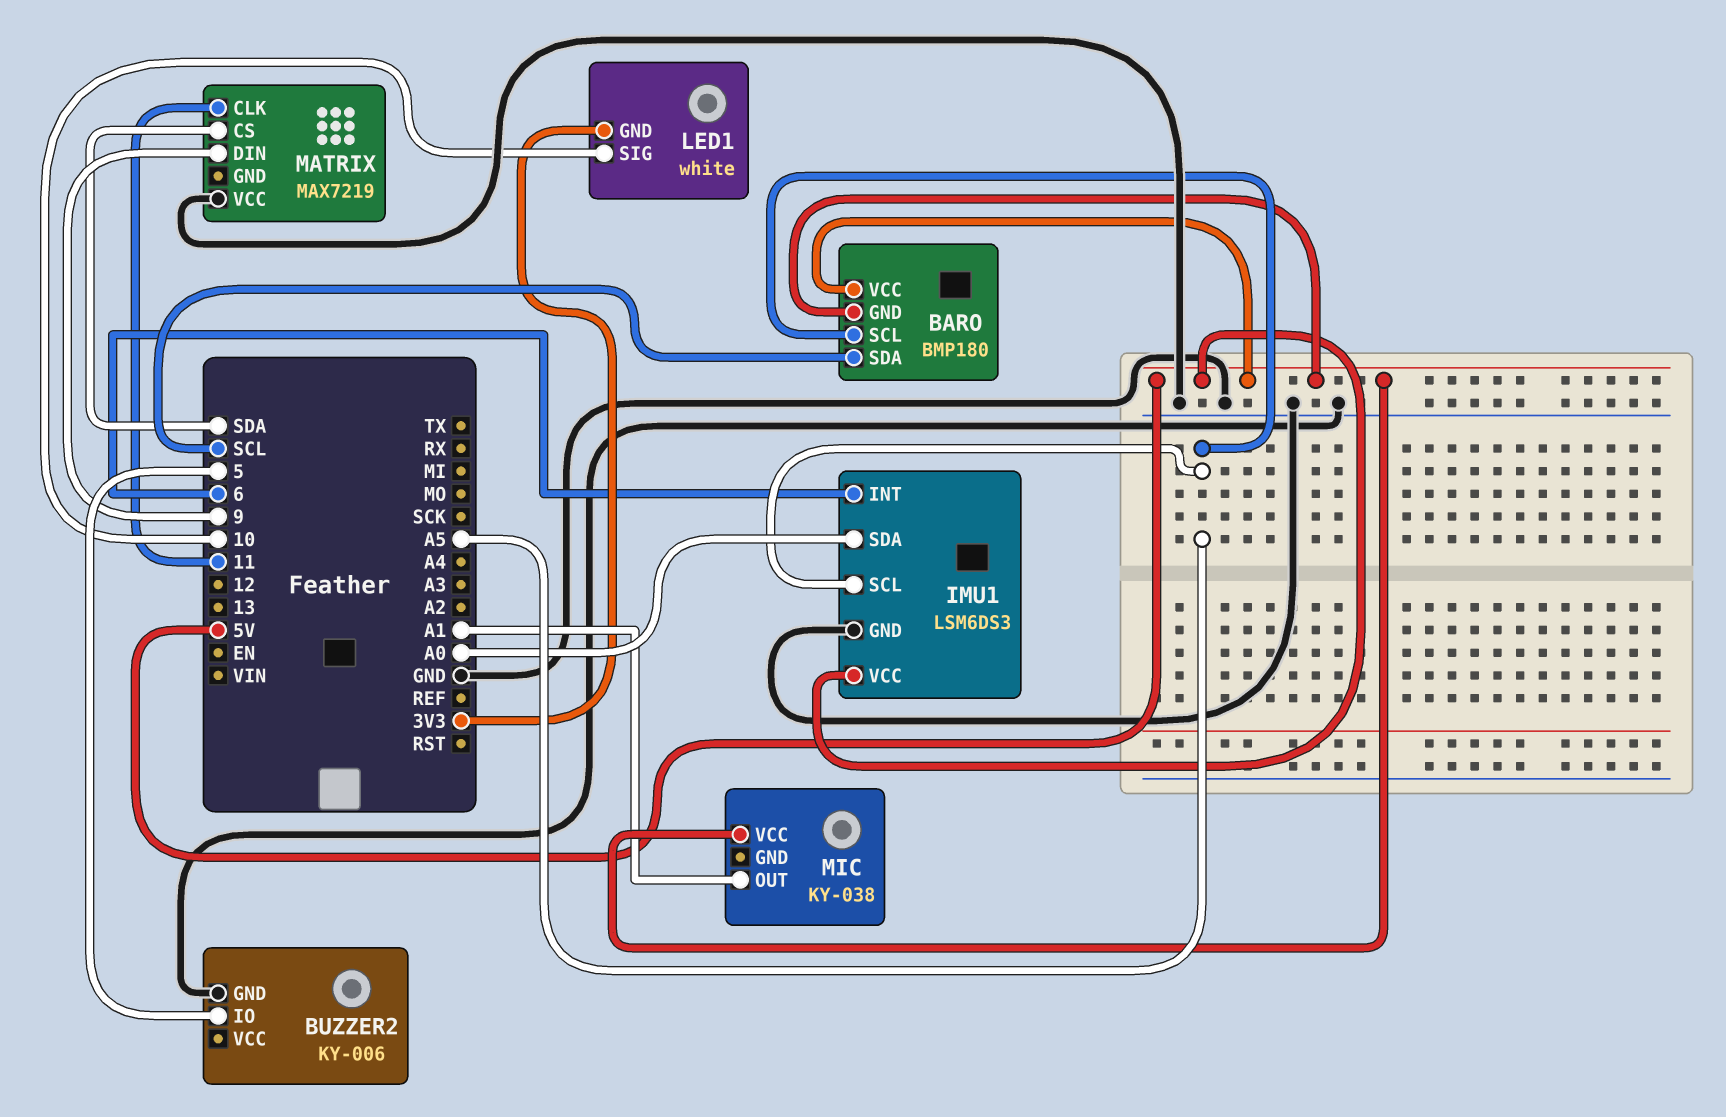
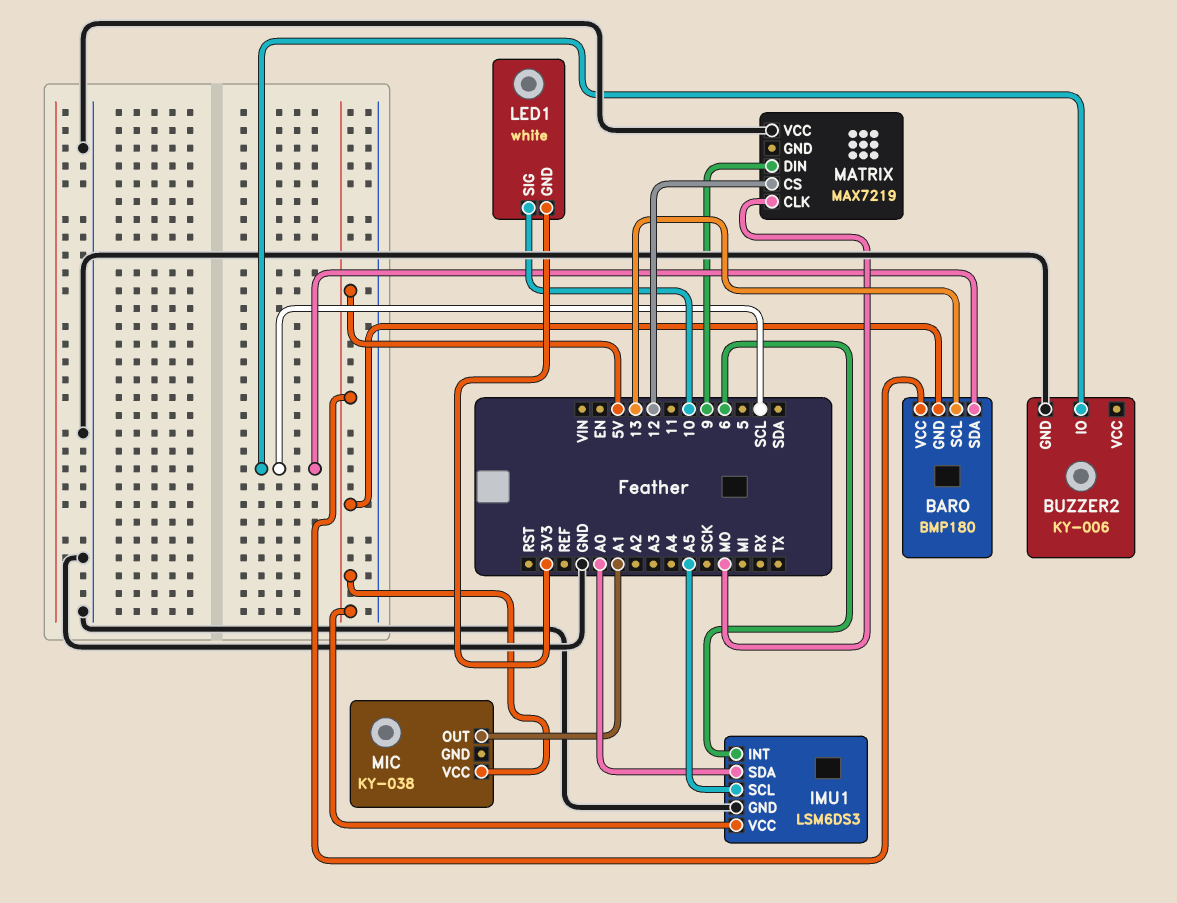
BARO pin SCL: A5 -> 13
BUZZER2 pin IO: 5 -> SCL
MATRIX pin CLK: 11 -> MO
MATRIX pin CS: SDA -> 12

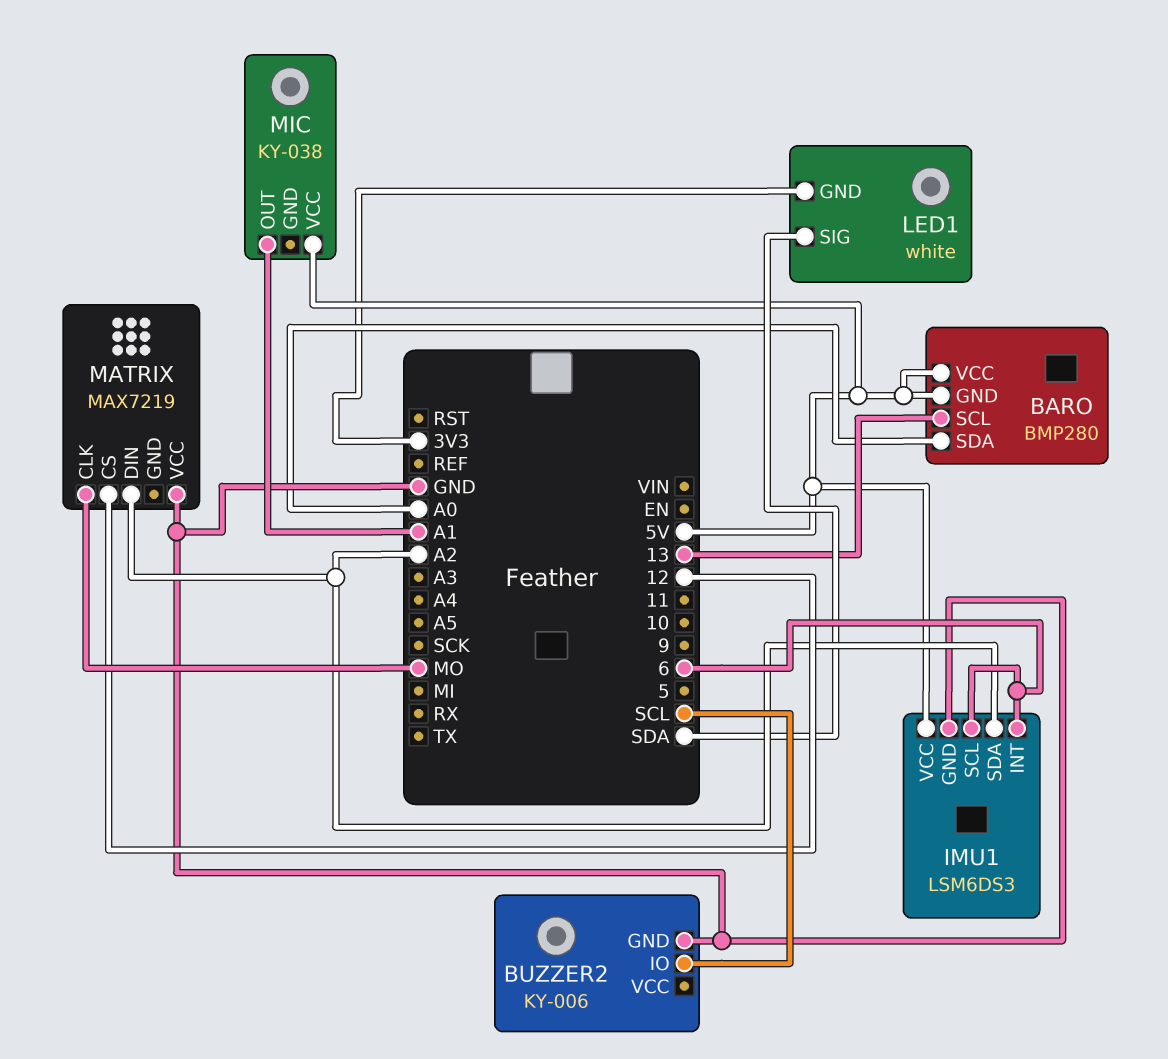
BARO: BMP180 -> BMP280
BARO pin SDA: SCL -> A0
IMU1 pin SCL: A5 -> 6
IMU1 pin SDA: A0 -> A2
LED1 pin SIG: 10 -> SDA
MATRIX pin DIN: 9 -> A2

